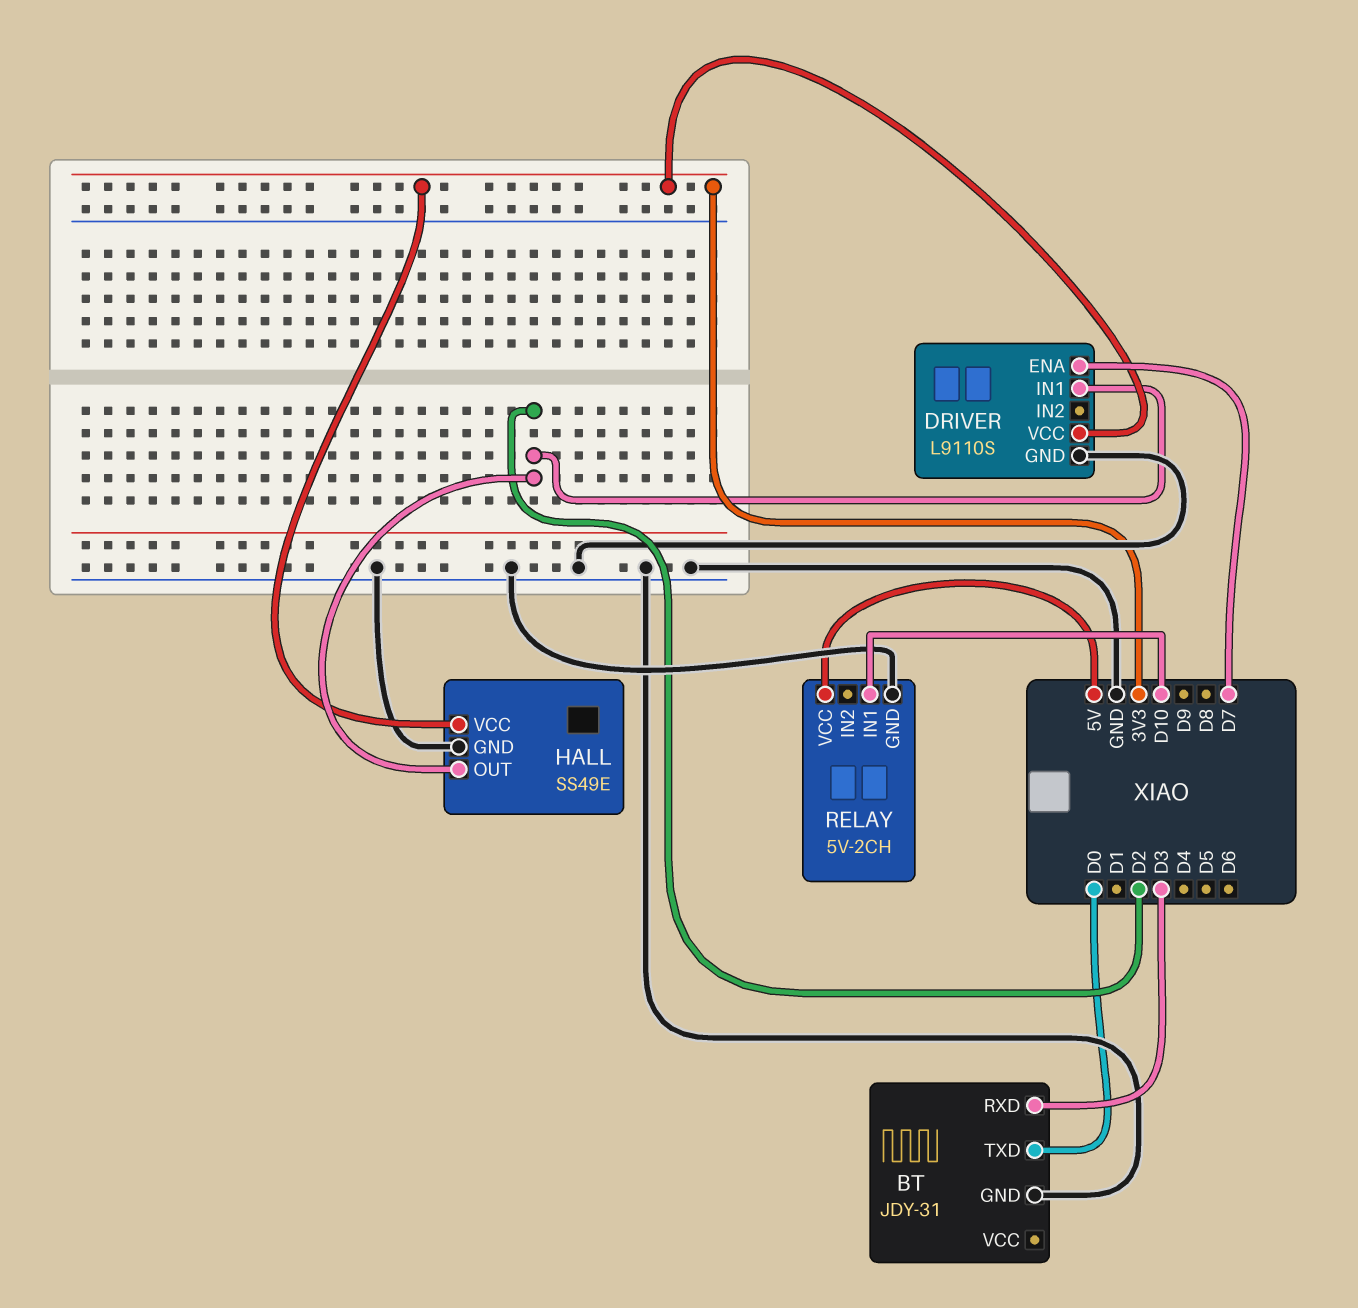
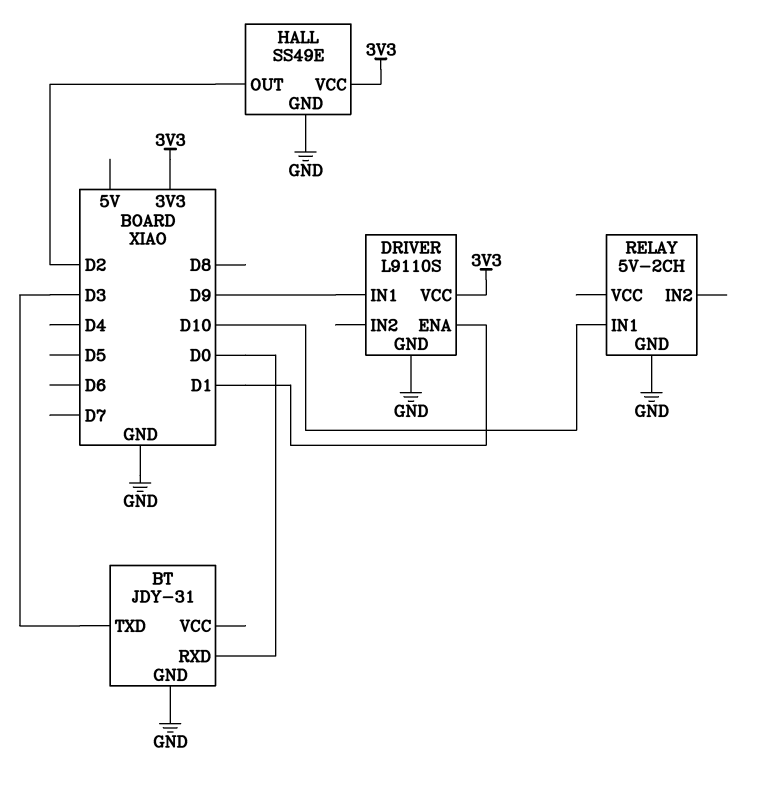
BT pin RXD: D3 -> D0
BT pin TXD: D0 -> D3
DRIVER pin ENA: D7 -> D1
DRIVER pin IN1: D2 -> D9
RELAY pin VCC: 5V -> none

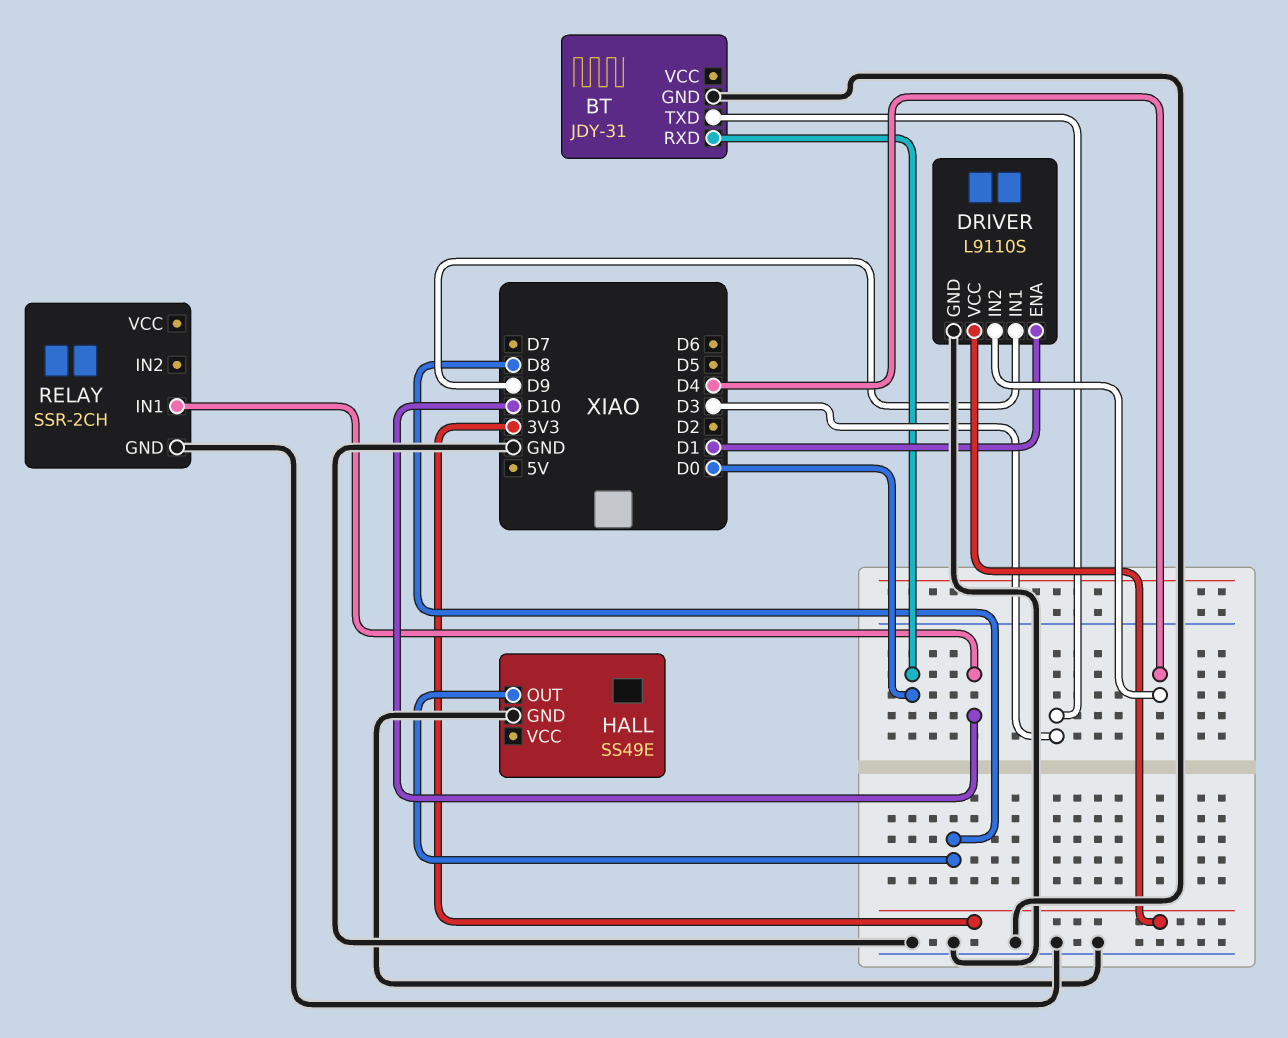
DRIVER pin IN2: none -> D4
HALL pin OUT: D2 -> D8
HALL pin VCC: 3V3 -> none
RELAY: 5V-2CH -> SSR-2CH

